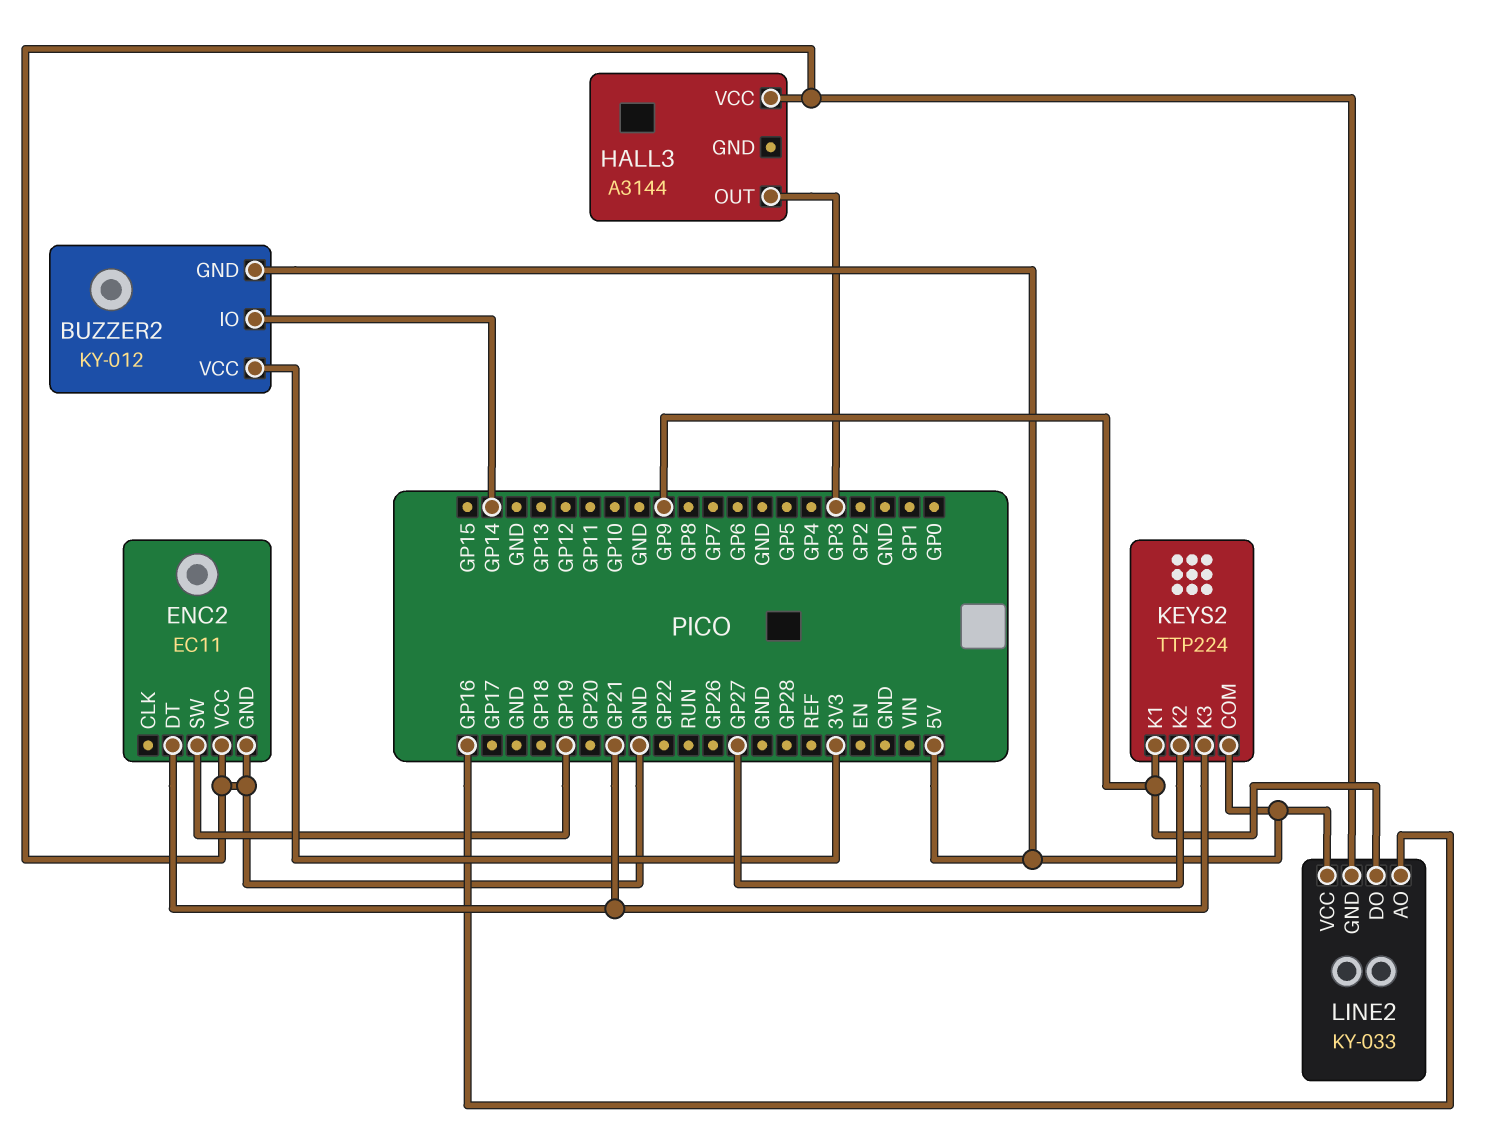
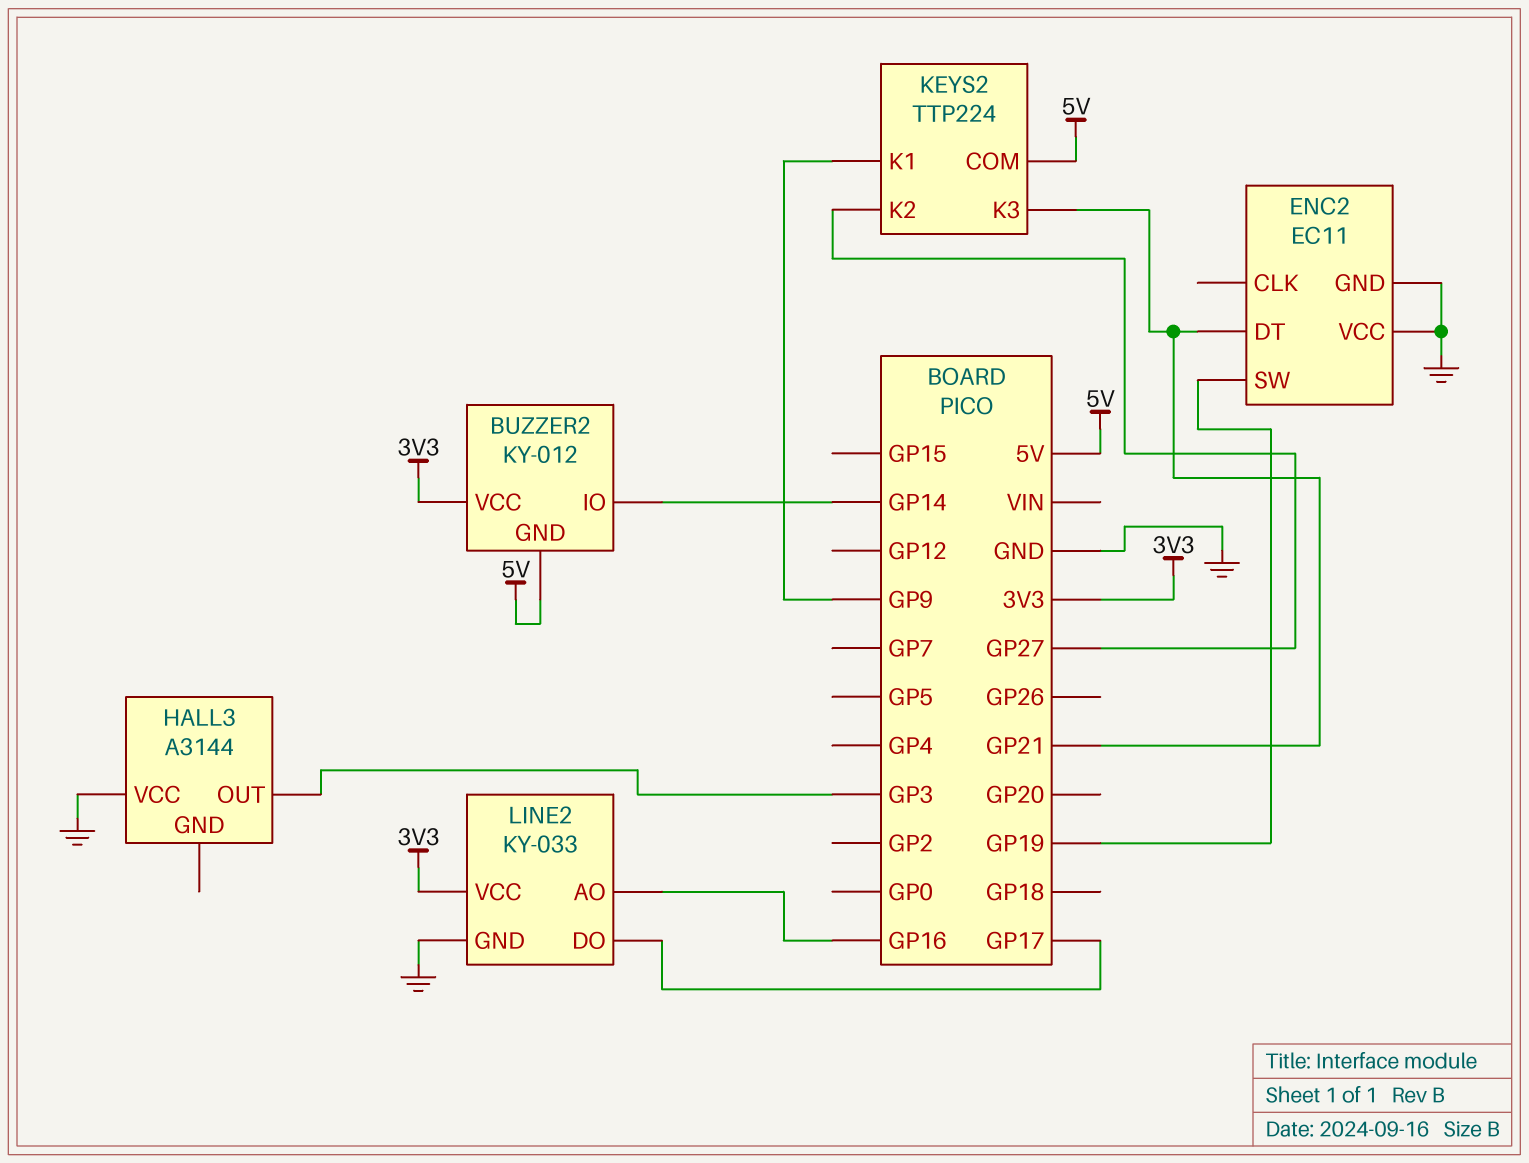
LINE2 pin DO: GP9 -> GP17
LINE2 pin VCC: 5V -> 3V3

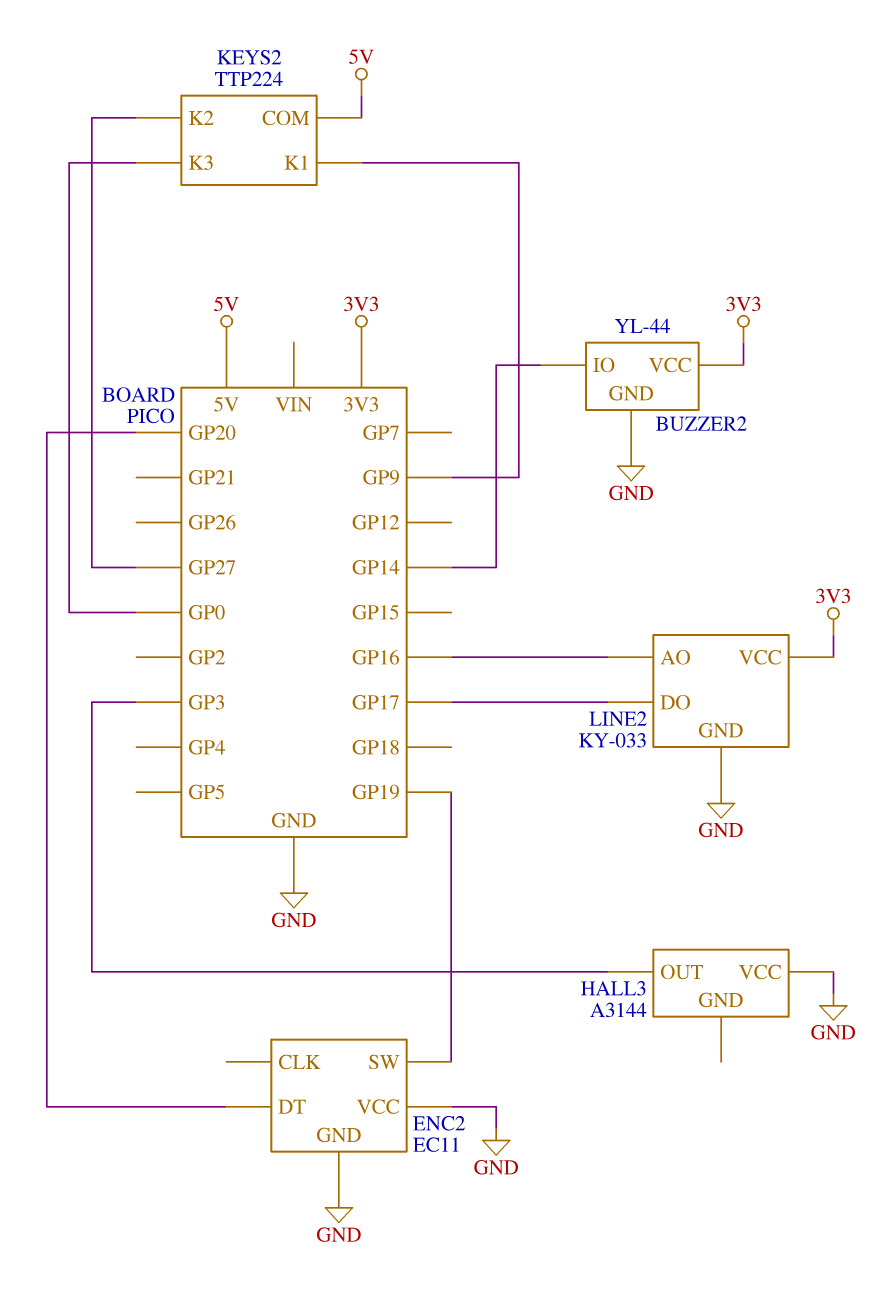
BUZZER2: KY-012 -> YL-44
BUZZER2 pin GND: 5V -> GND
ENC2 pin DT: GP21 -> GP20
KEYS2 pin K3: GP21 -> GP0

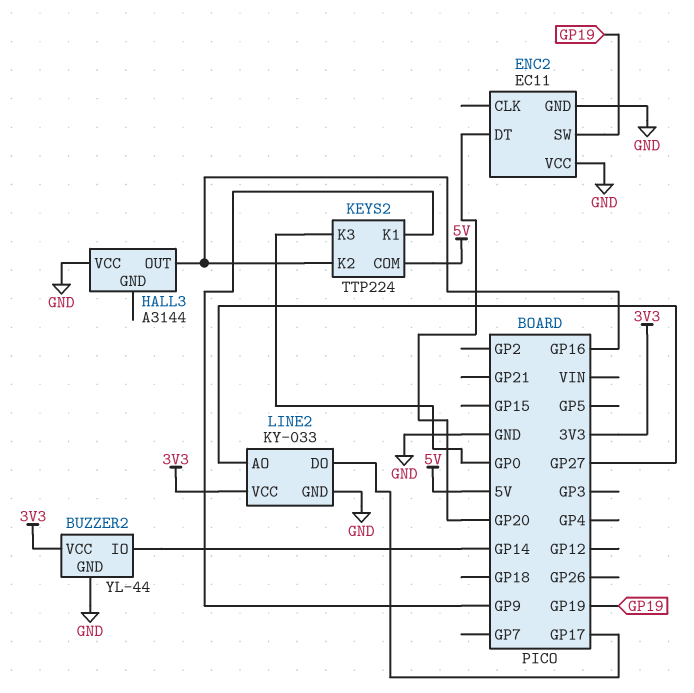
HALL3 pin OUT: GP3 -> GP16
KEYS2 pin K2: GP27 -> GP16
LINE2 pin AO: GP16 -> GP27

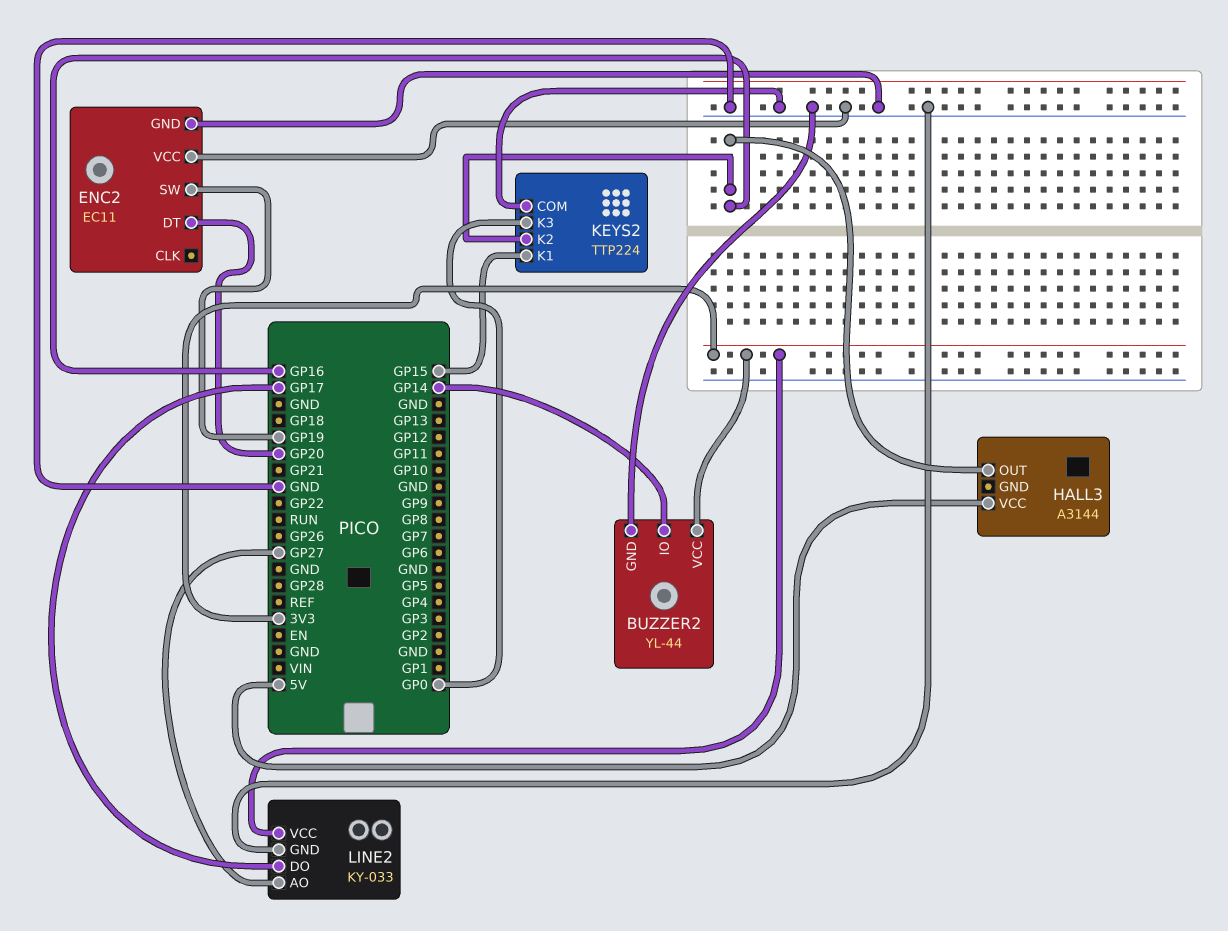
HALL3 pin VCC: GND -> 5V
KEYS2 pin COM: 5V -> GND
KEYS2 pin K1: GP9 -> GP15

